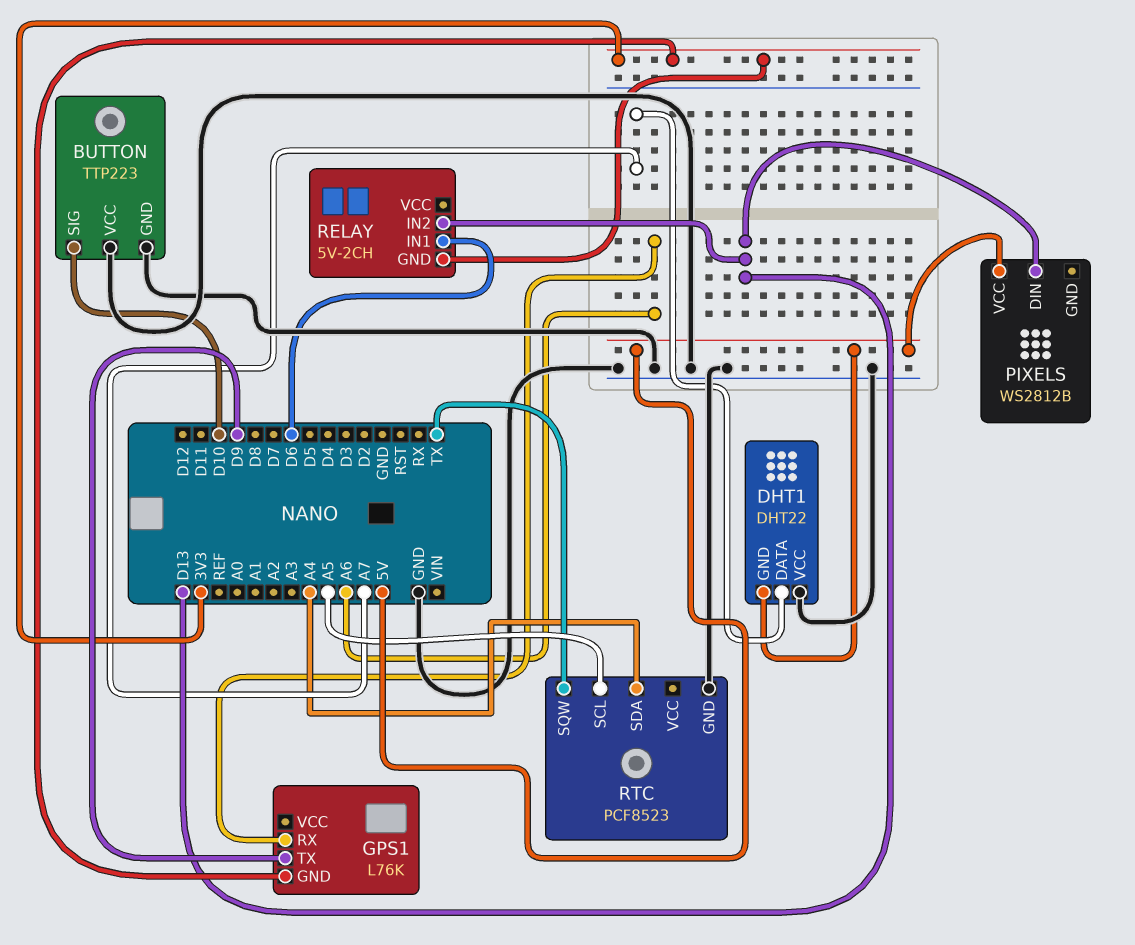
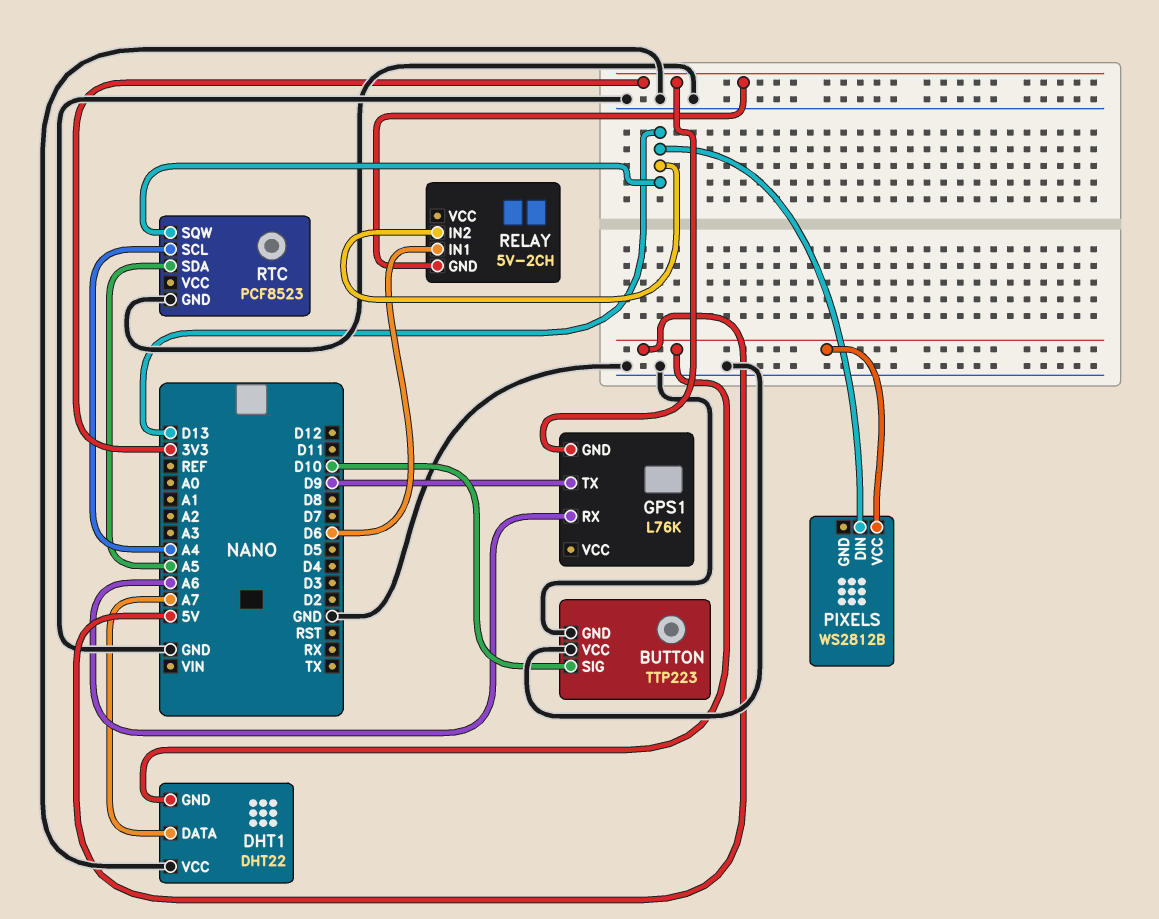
RTC pin SCL: A5 -> A4
RTC pin SDA: A4 -> A5
RTC pin SQW: TX -> D13

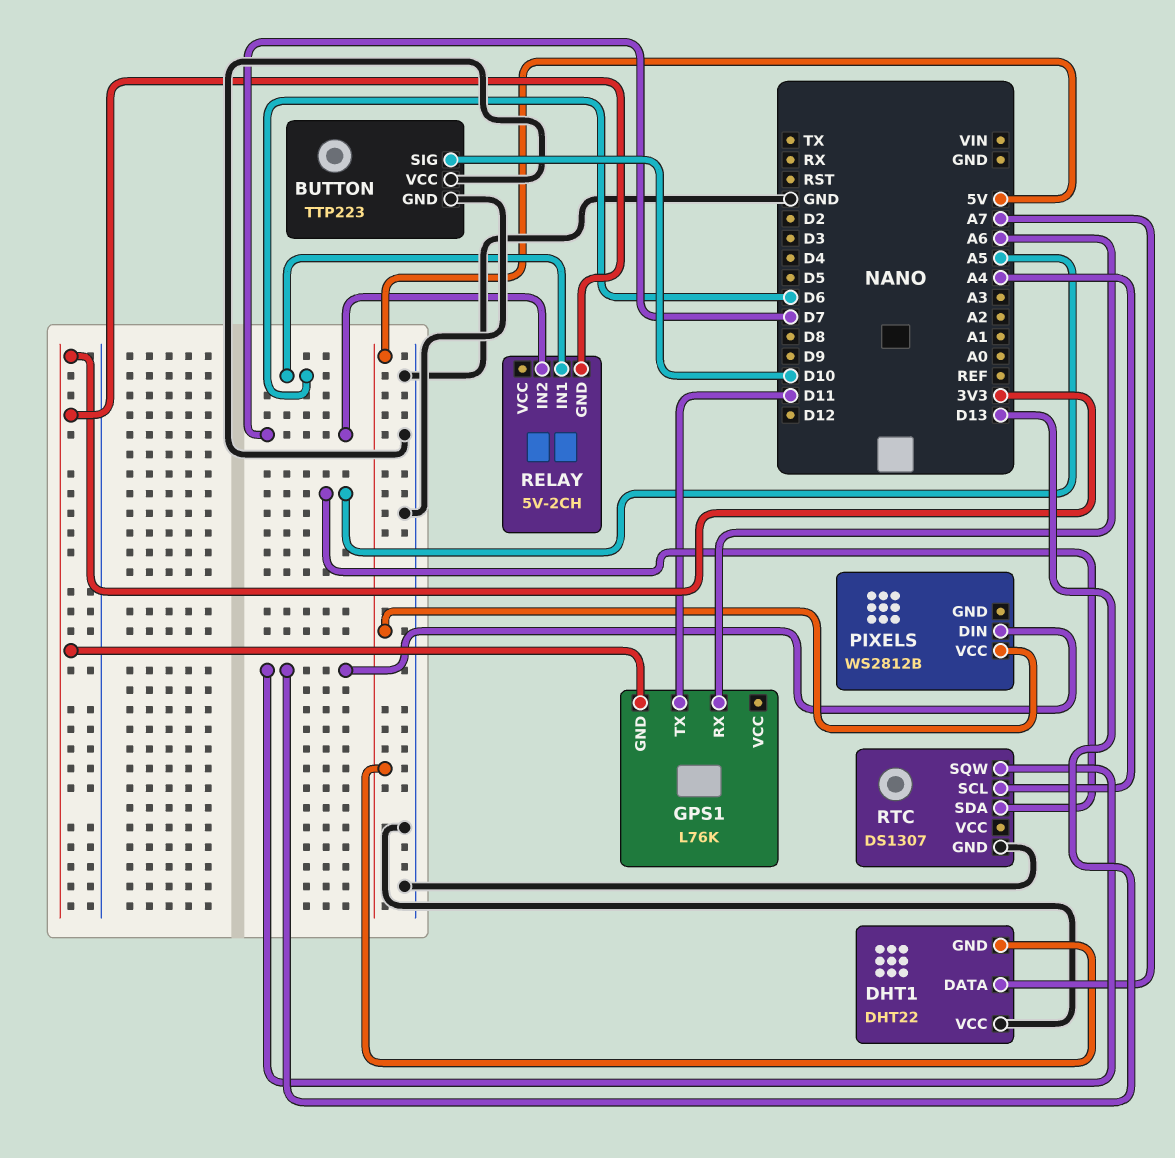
GPS1 pin TX: D9 -> D11
RELAY pin IN2: D13 -> D7
RTC: PCF8523 -> DS1307

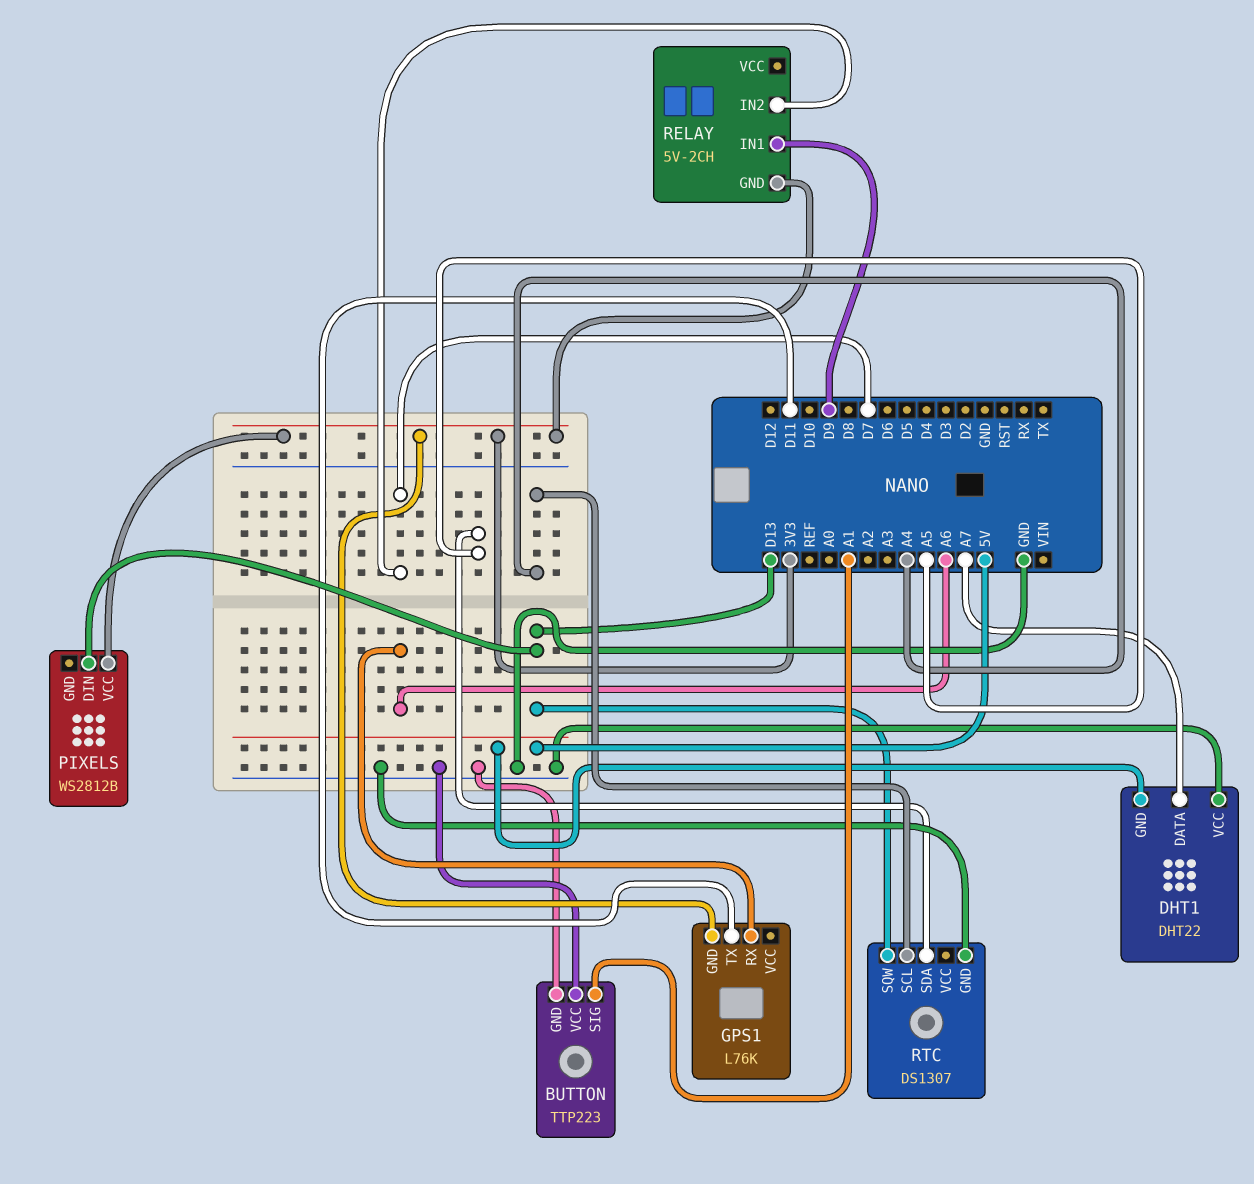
BUTTON pin SIG: D10 -> A1
PIXELS pin VCC: 5V -> 3V3
RELAY pin IN1: D6 -> D9

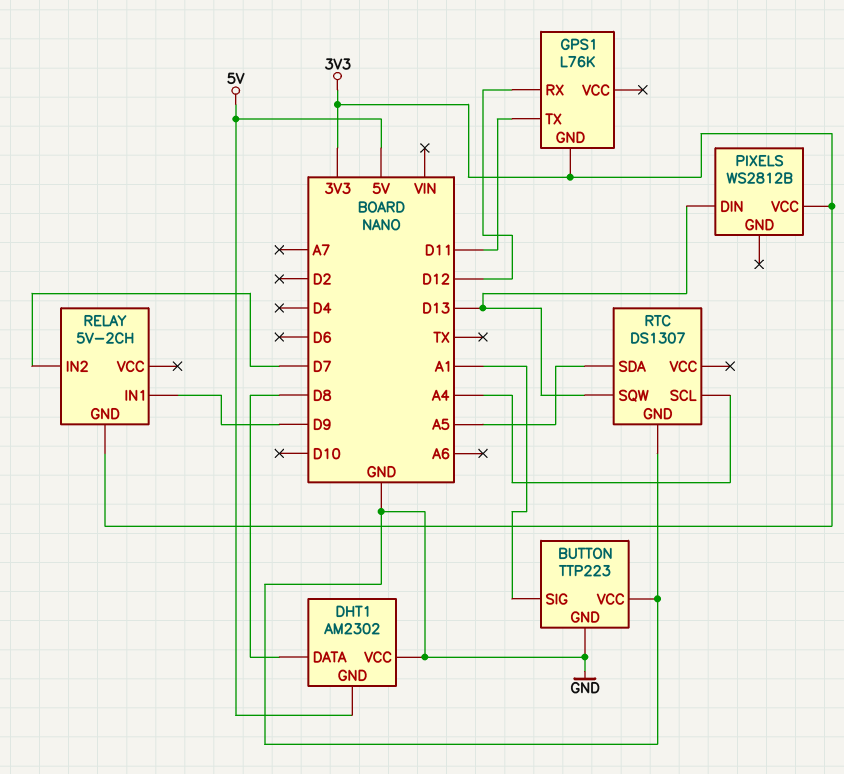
DHT1: DHT22 -> AM2302
DHT1 pin DATA: A7 -> D8
GPS1 pin RX: A6 -> D12

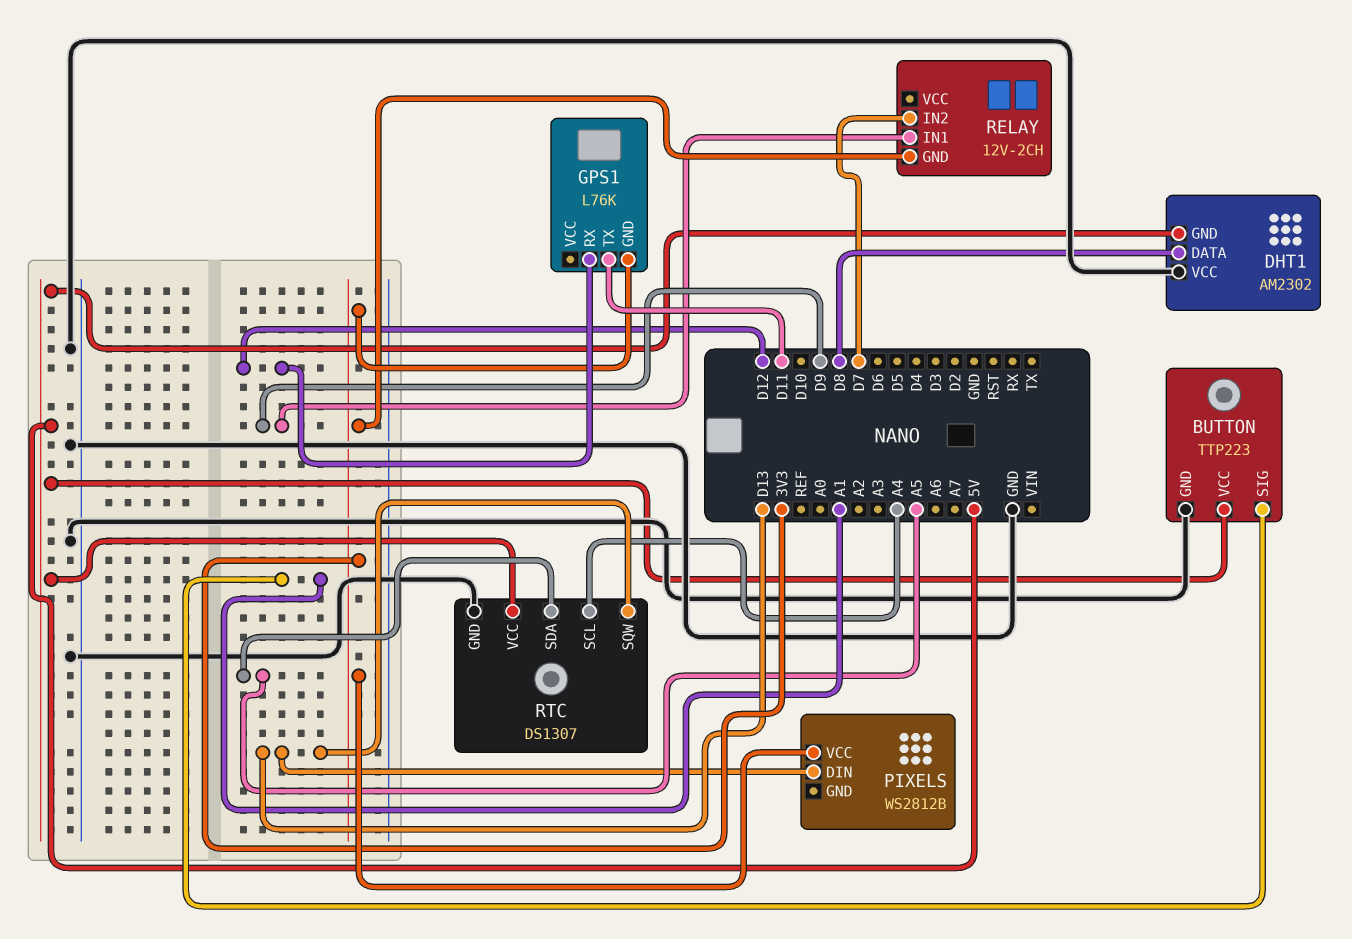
BUTTON pin VCC: GND -> 5V
RELAY: 5V-2CH -> 12V-2CH
RTC pin VCC: none -> 5V

